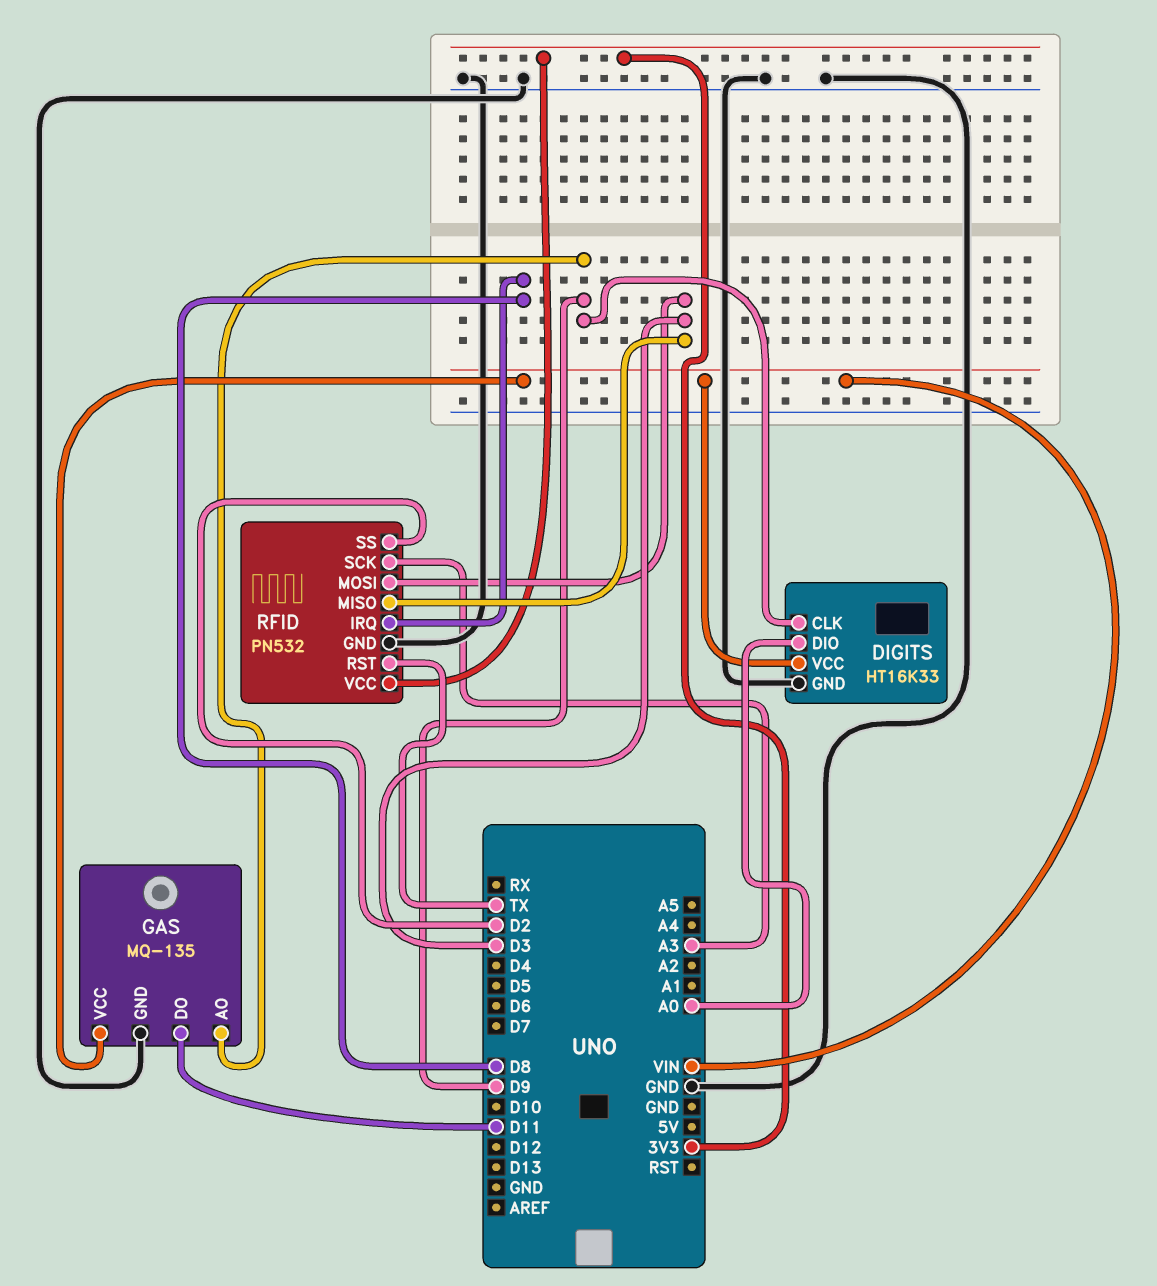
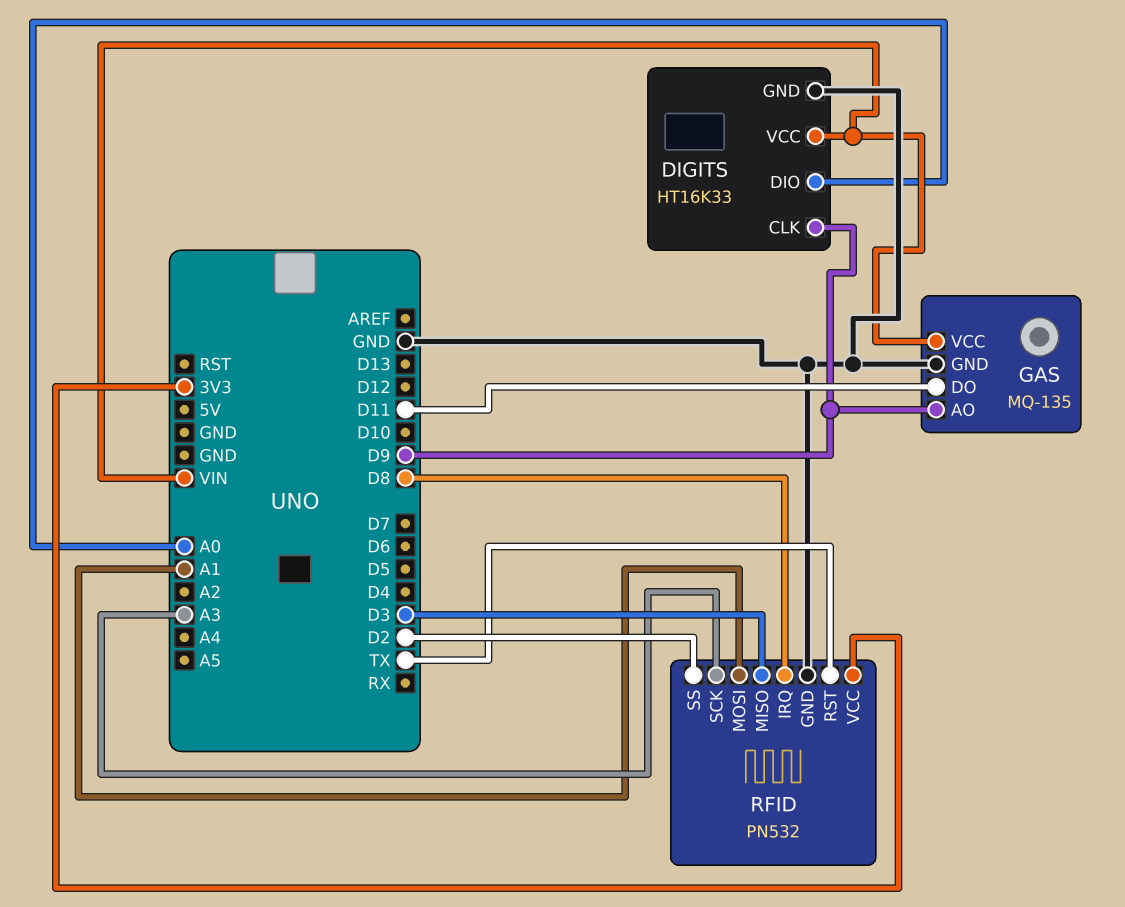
RFID pin MOSI: D3 -> A1

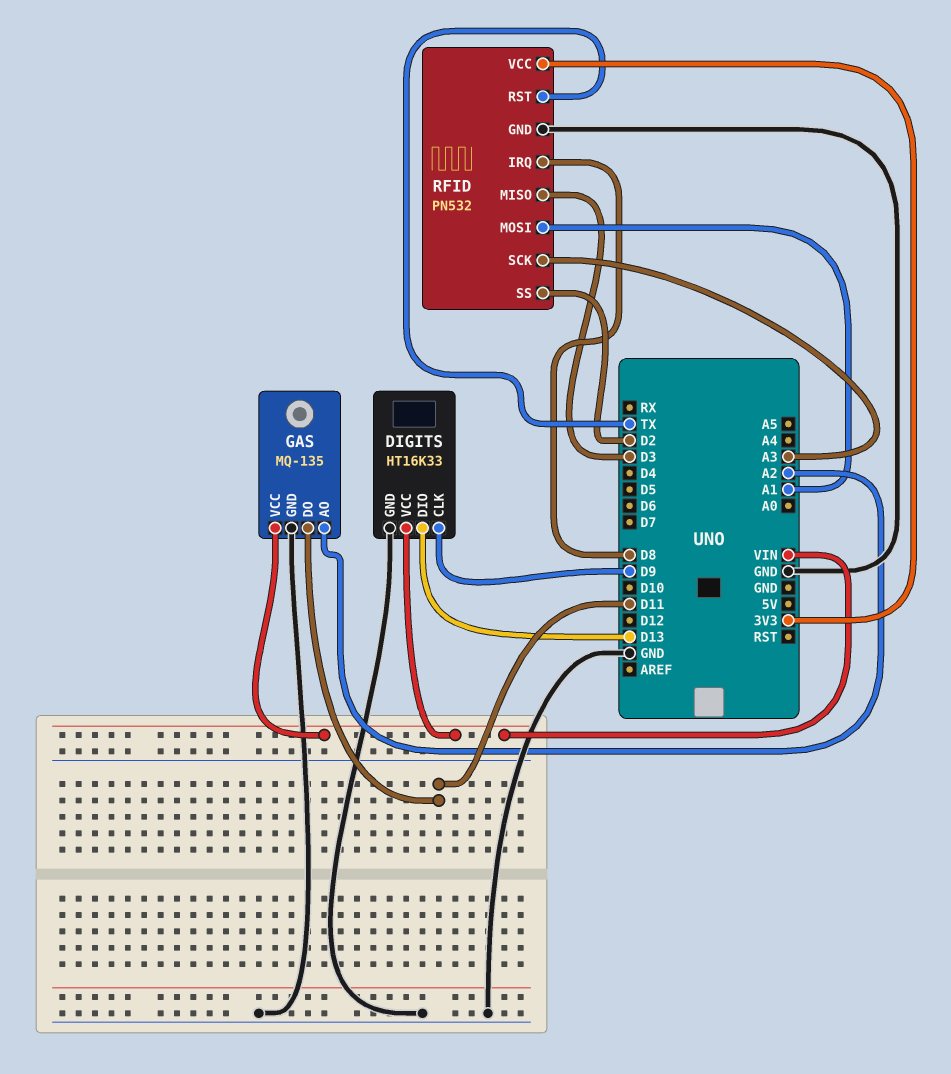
DIGITS pin DIO: A0 -> D13
GAS pin AO: D9 -> A2

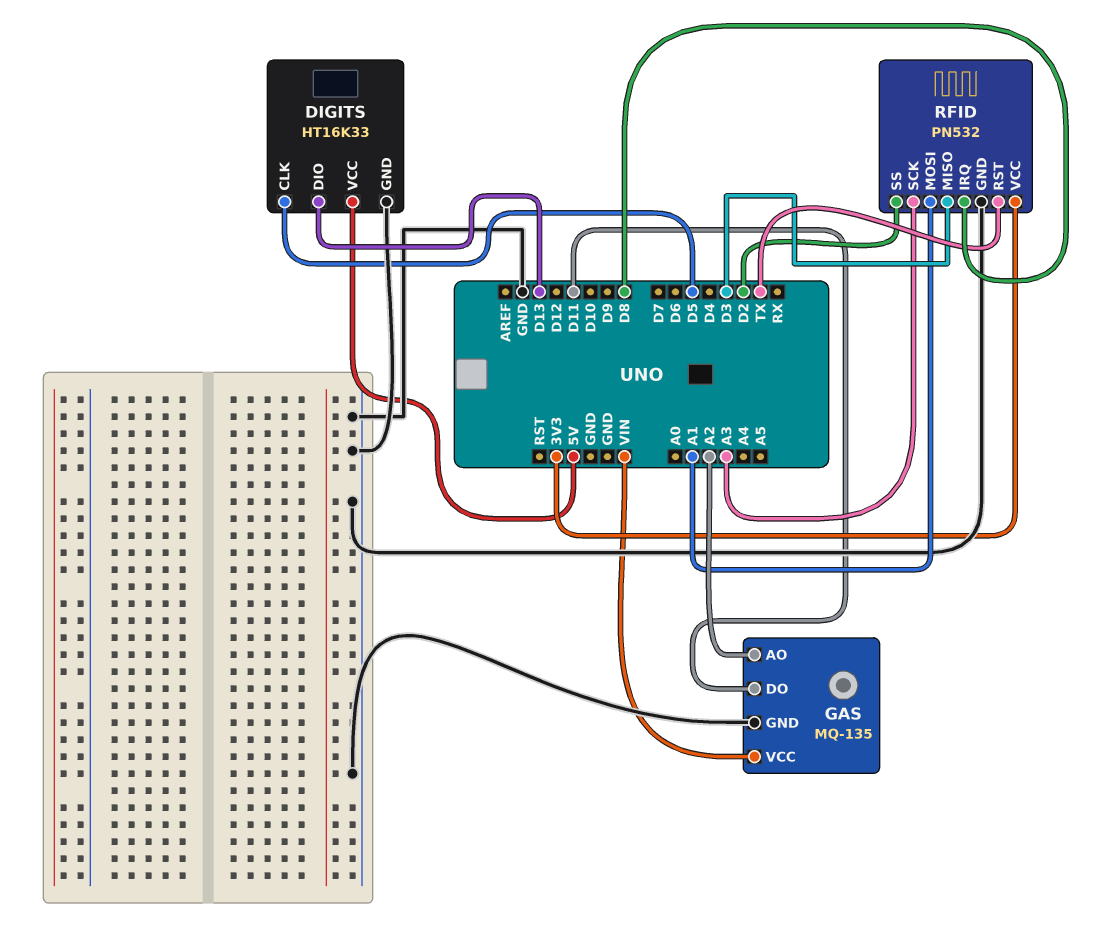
DIGITS pin CLK: D9 -> D5
DIGITS pin VCC: VIN -> 5V

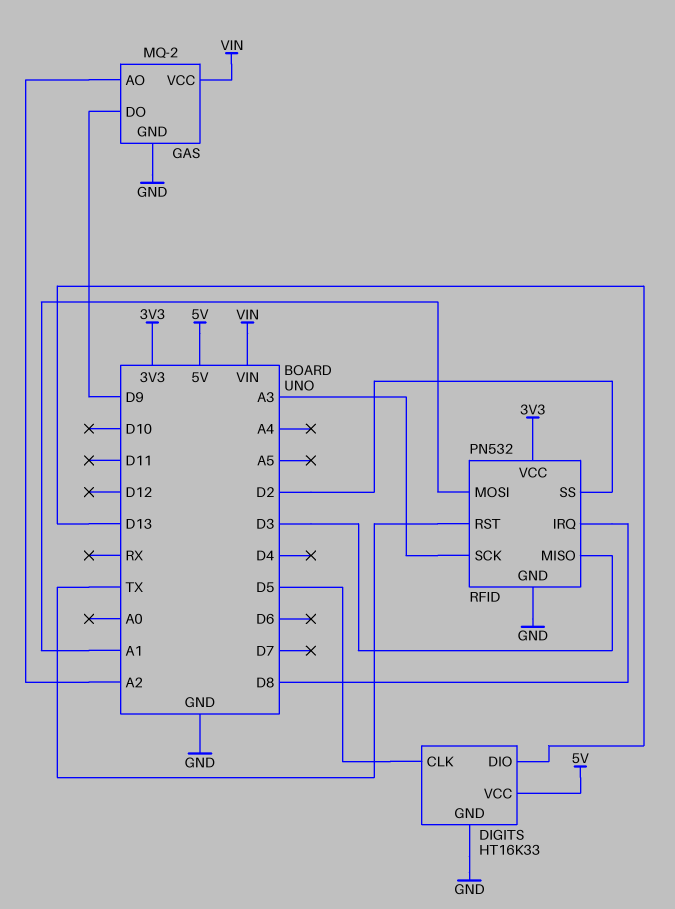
GAS: MQ-135 -> MQ-2
GAS pin DO: D11 -> D9

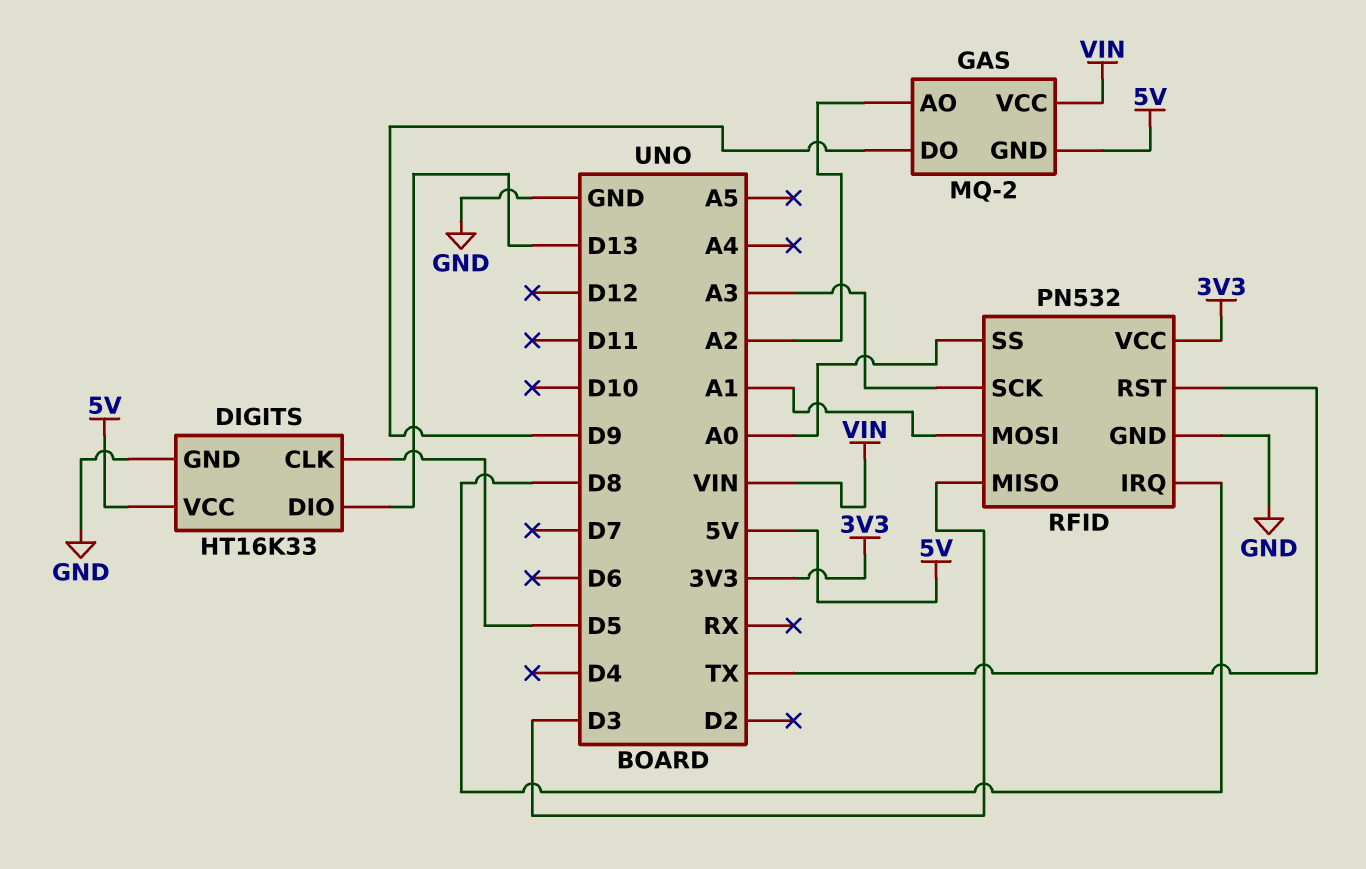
GAS pin GND: GND -> 5V
RFID pin SS: D2 -> A0

